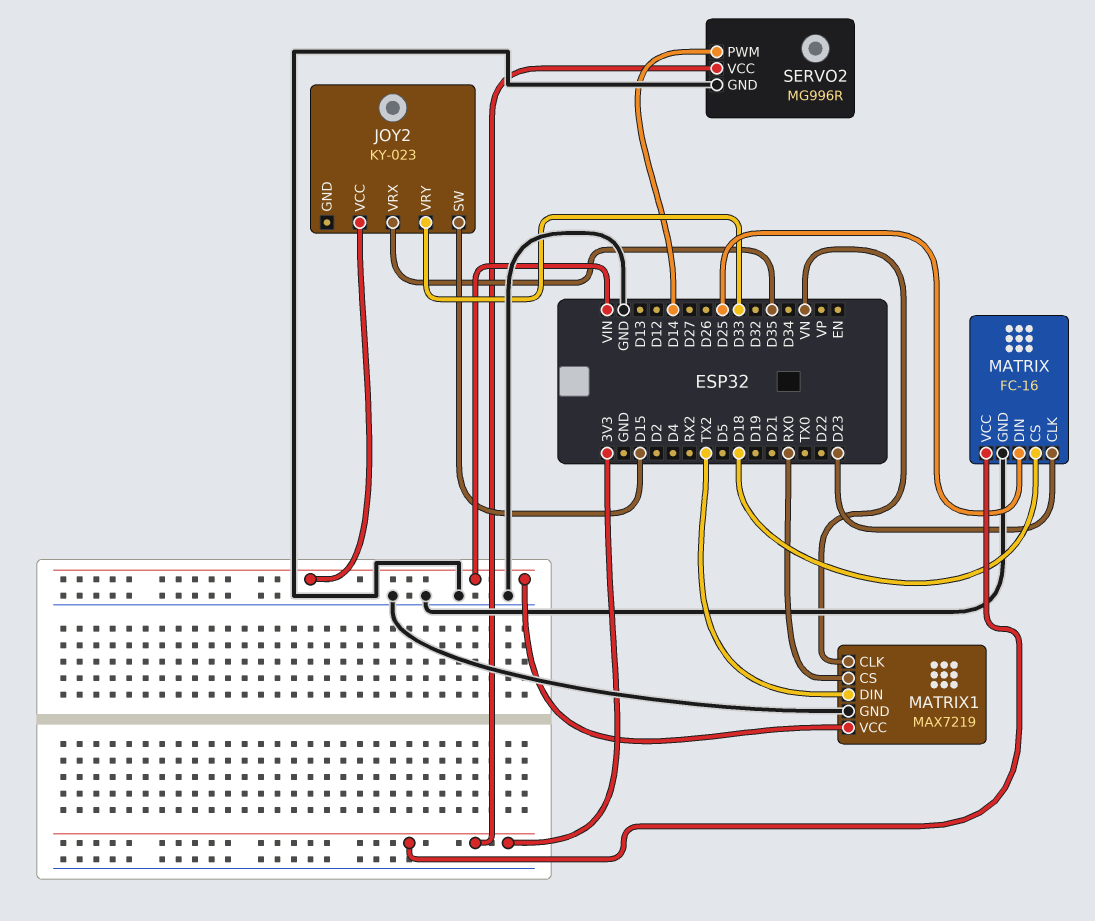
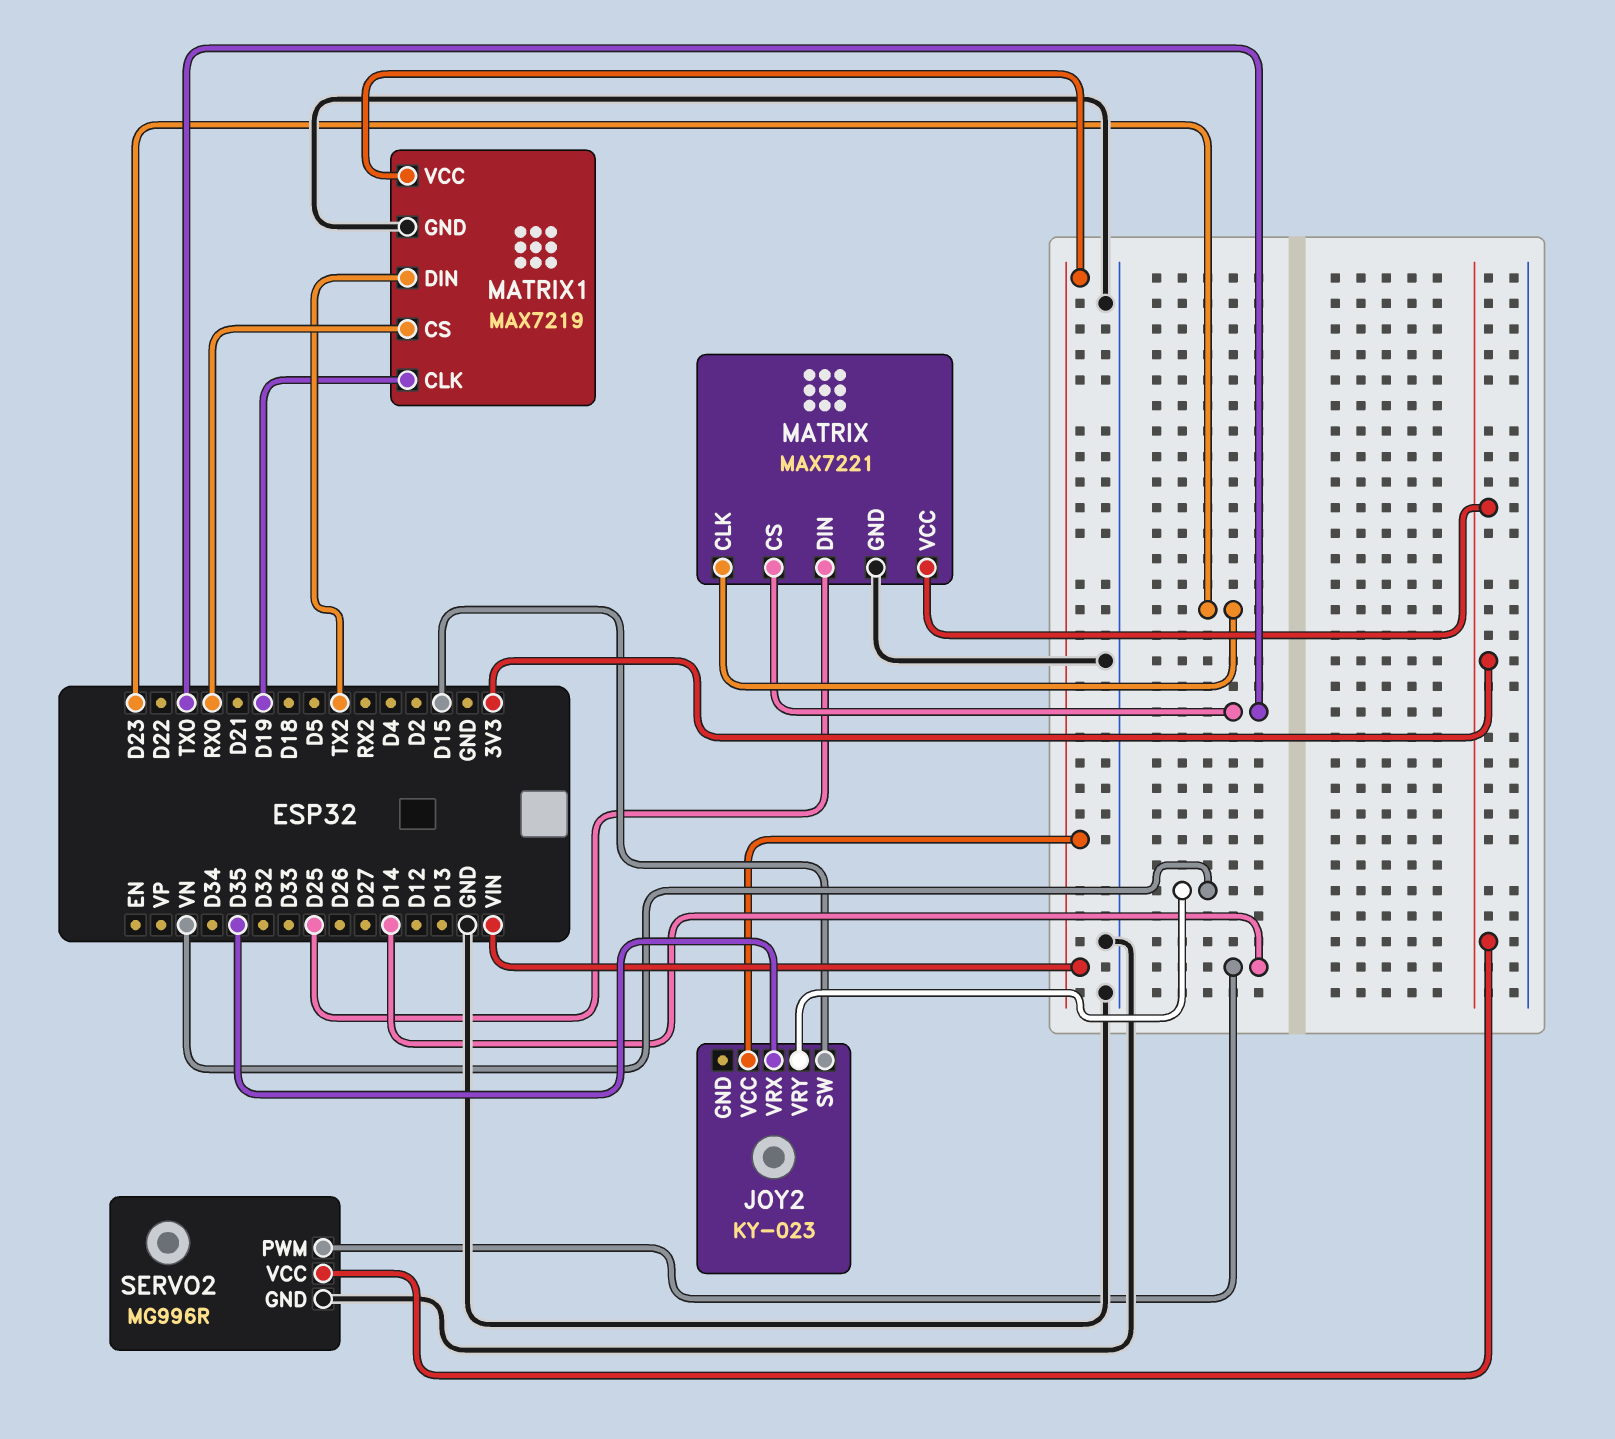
JOY2 pin VRY: D33 -> VN
MATRIX: FC-16 -> MAX7221
MATRIX pin CS: D18 -> TX0
MATRIX1 pin CLK: VN -> D19

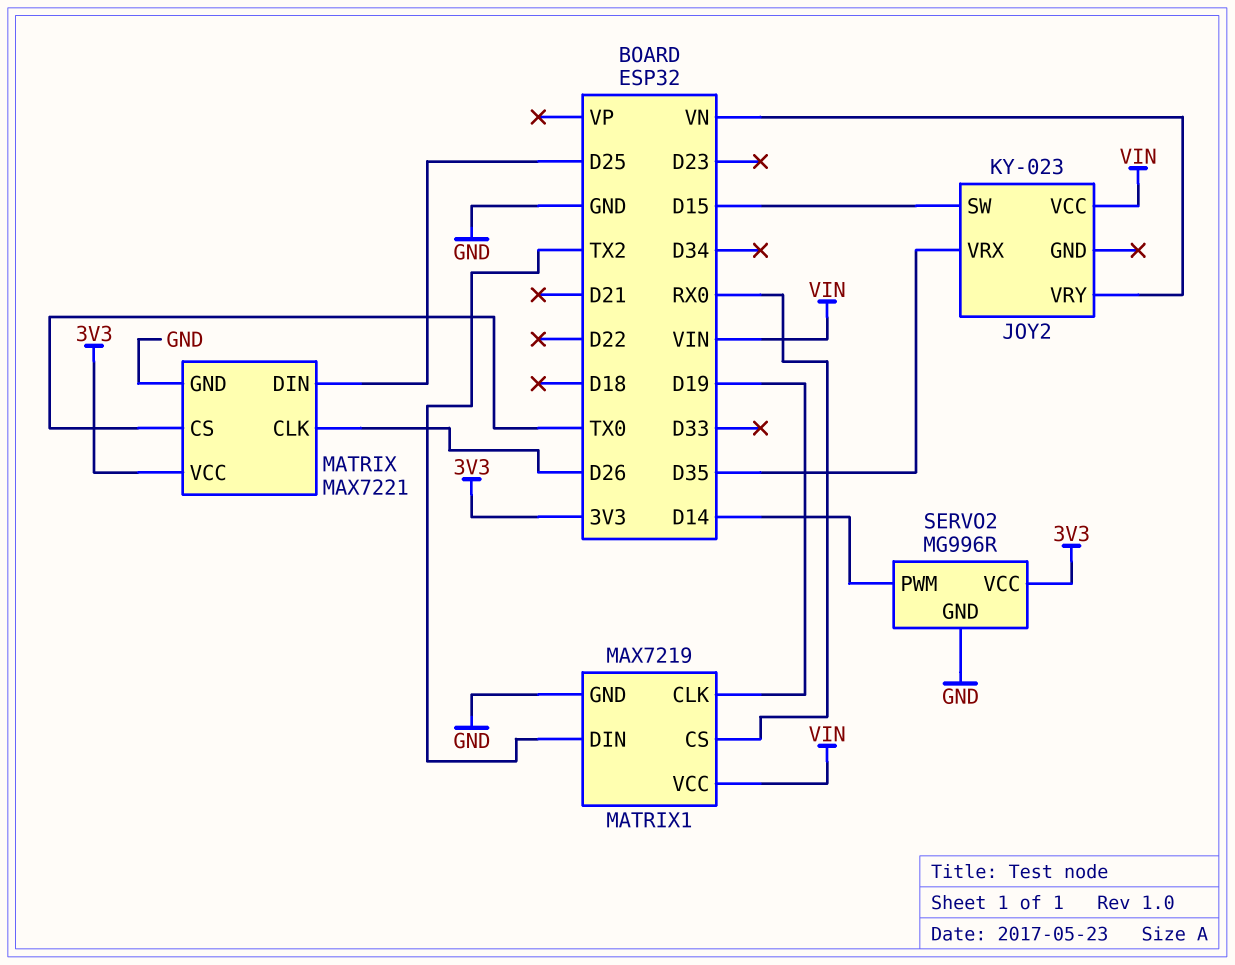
MATRIX pin CLK: D23 -> D26

